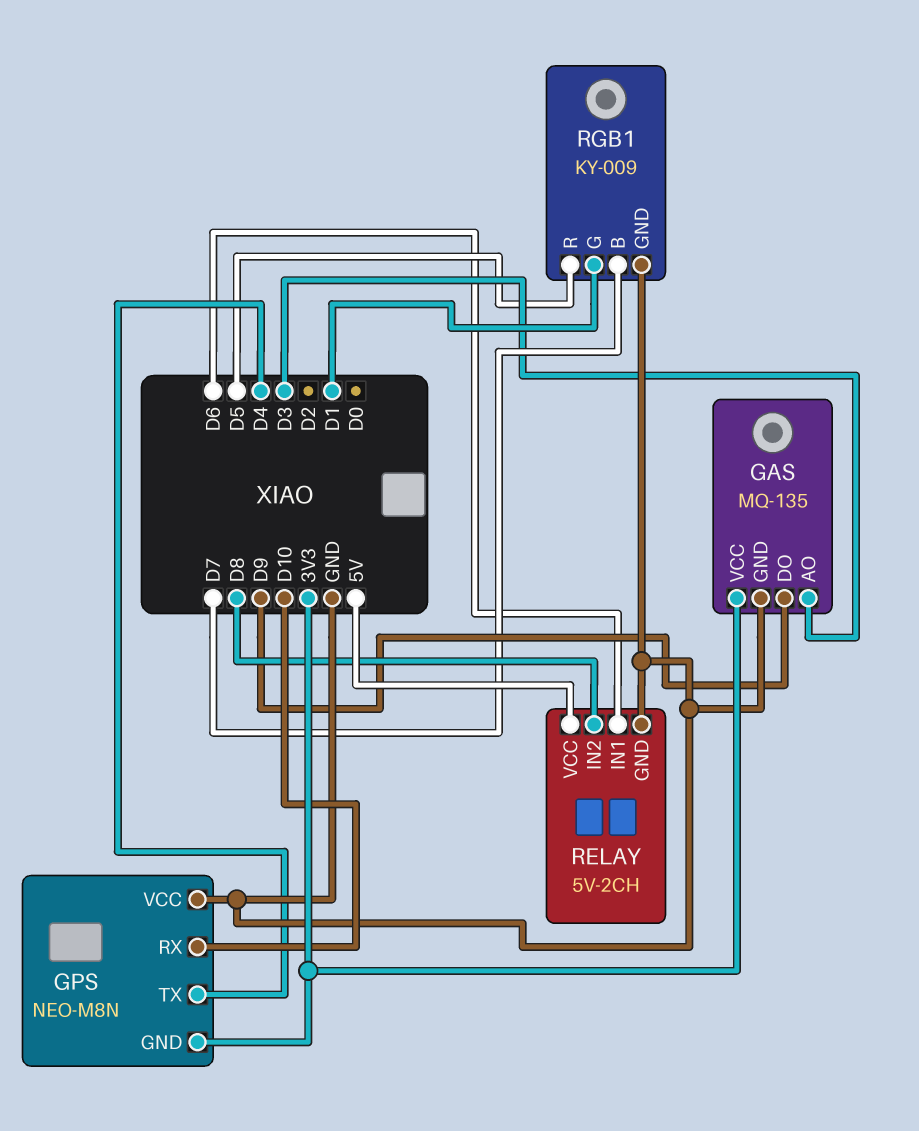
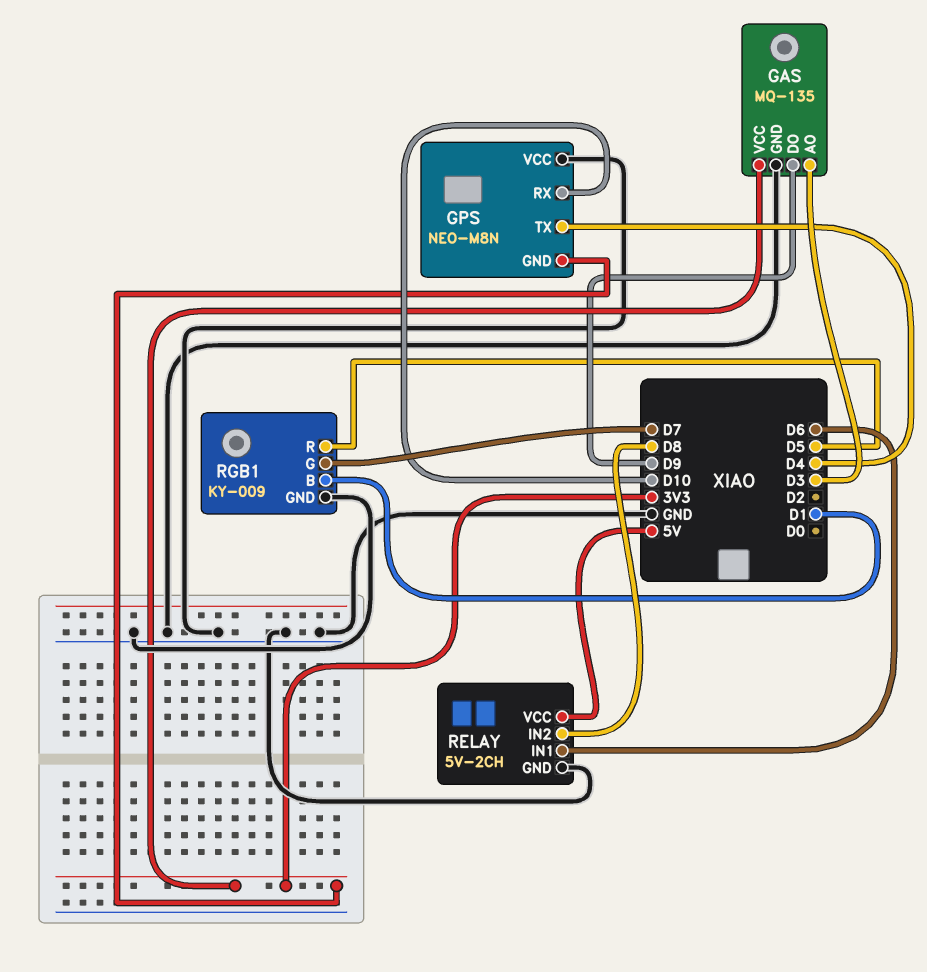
RGB1 pin B: D7 -> D1
RGB1 pin G: D1 -> D7

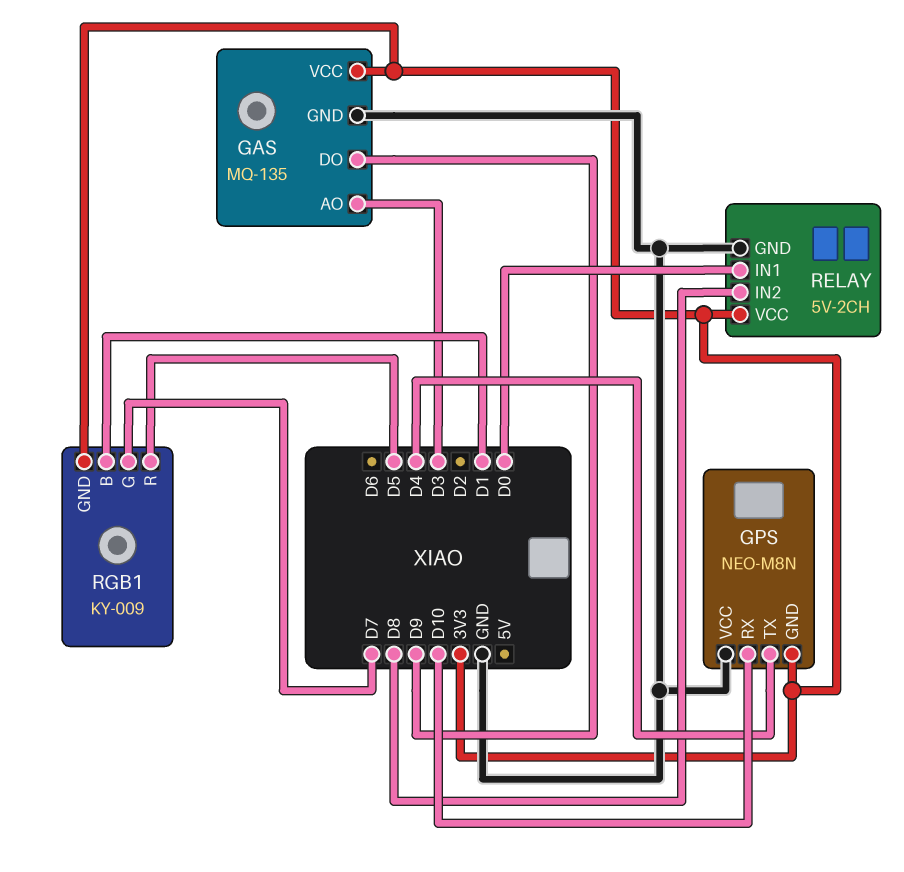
RELAY pin IN1: D6 -> D0
RELAY pin VCC: 5V -> 3V3
RGB1 pin GND: GND -> 3V3

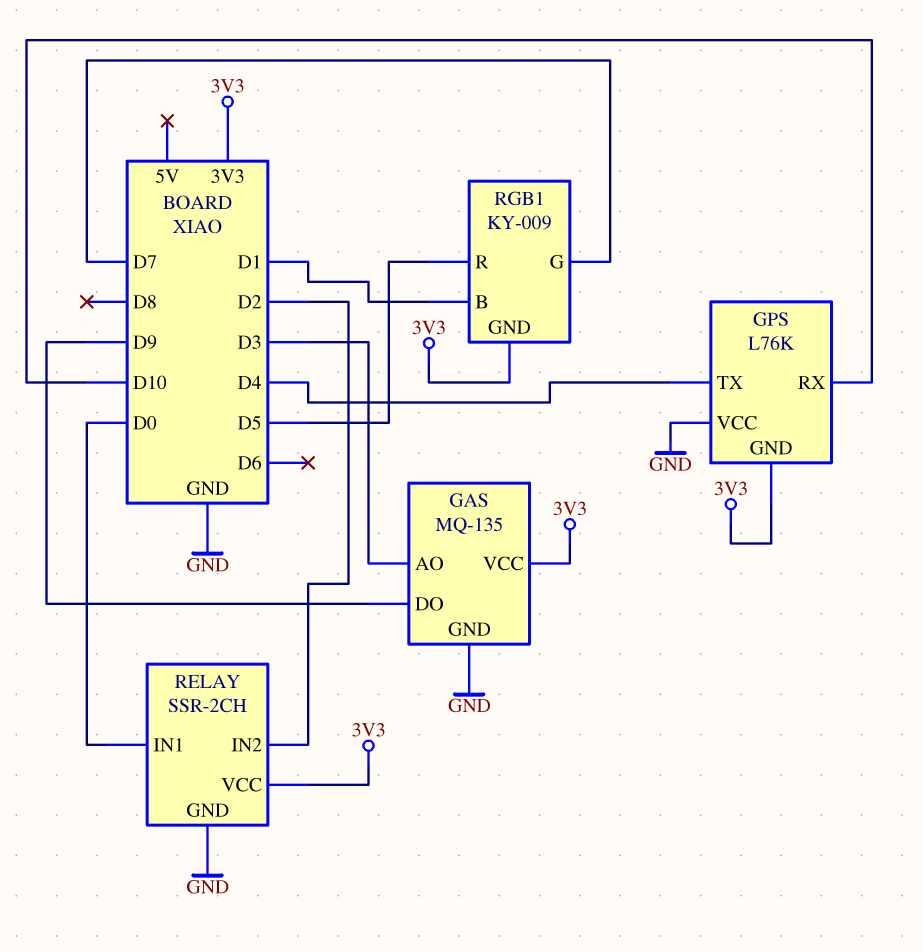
GPS: NEO-M8N -> L76K
RELAY: 5V-2CH -> SSR-2CH
RELAY pin IN2: D8 -> D2

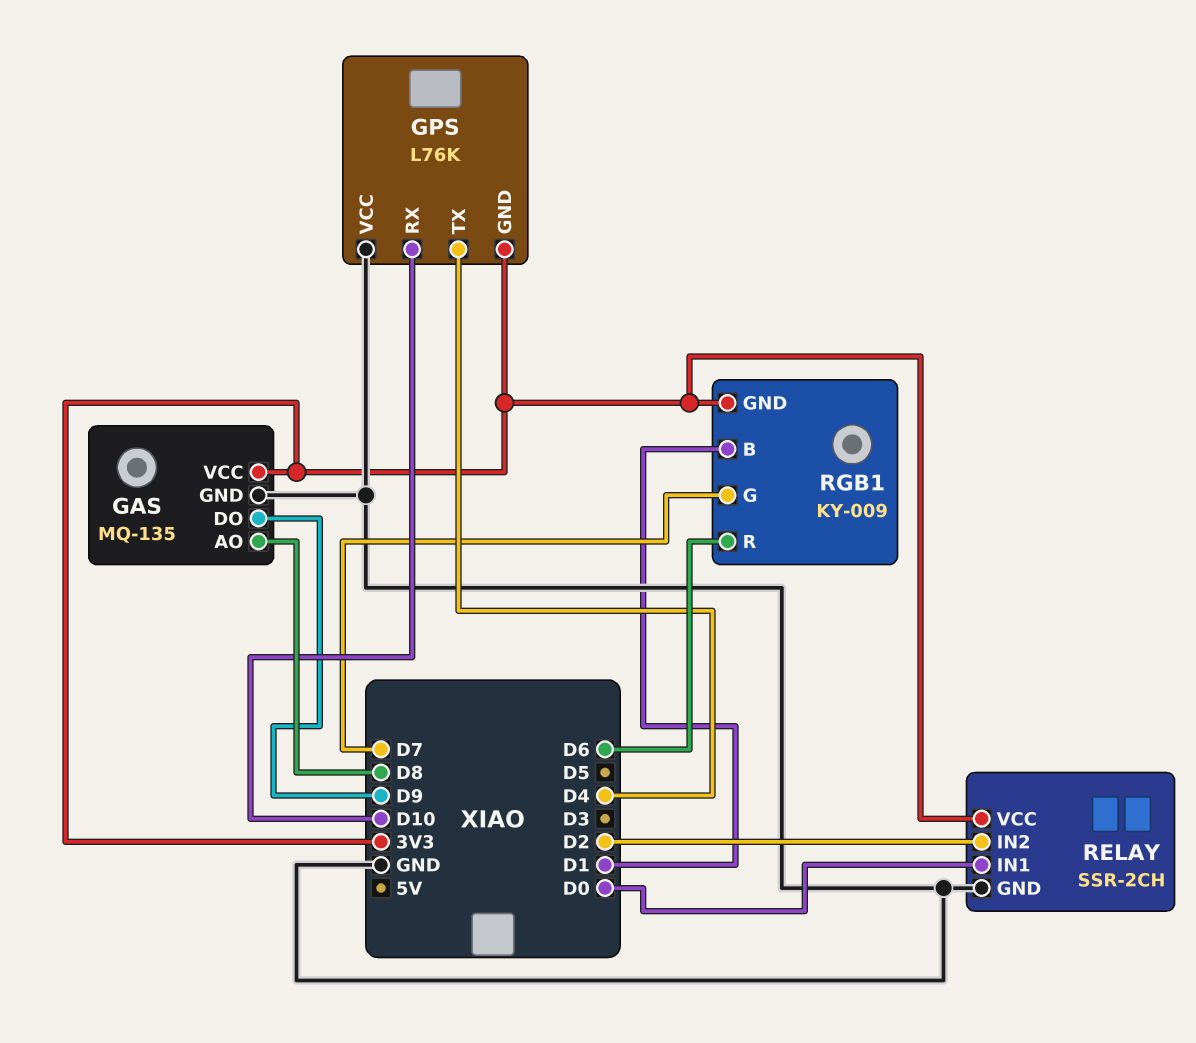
GAS pin AO: D3 -> D8
RGB1 pin R: D5 -> D6

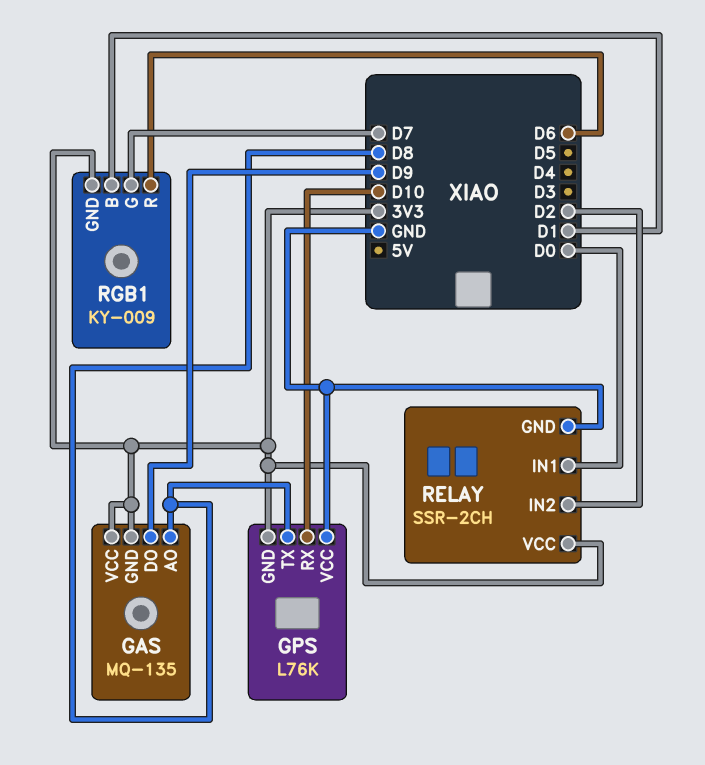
GAS pin GND: GND -> 3V3
GPS pin TX: D4 -> D8

